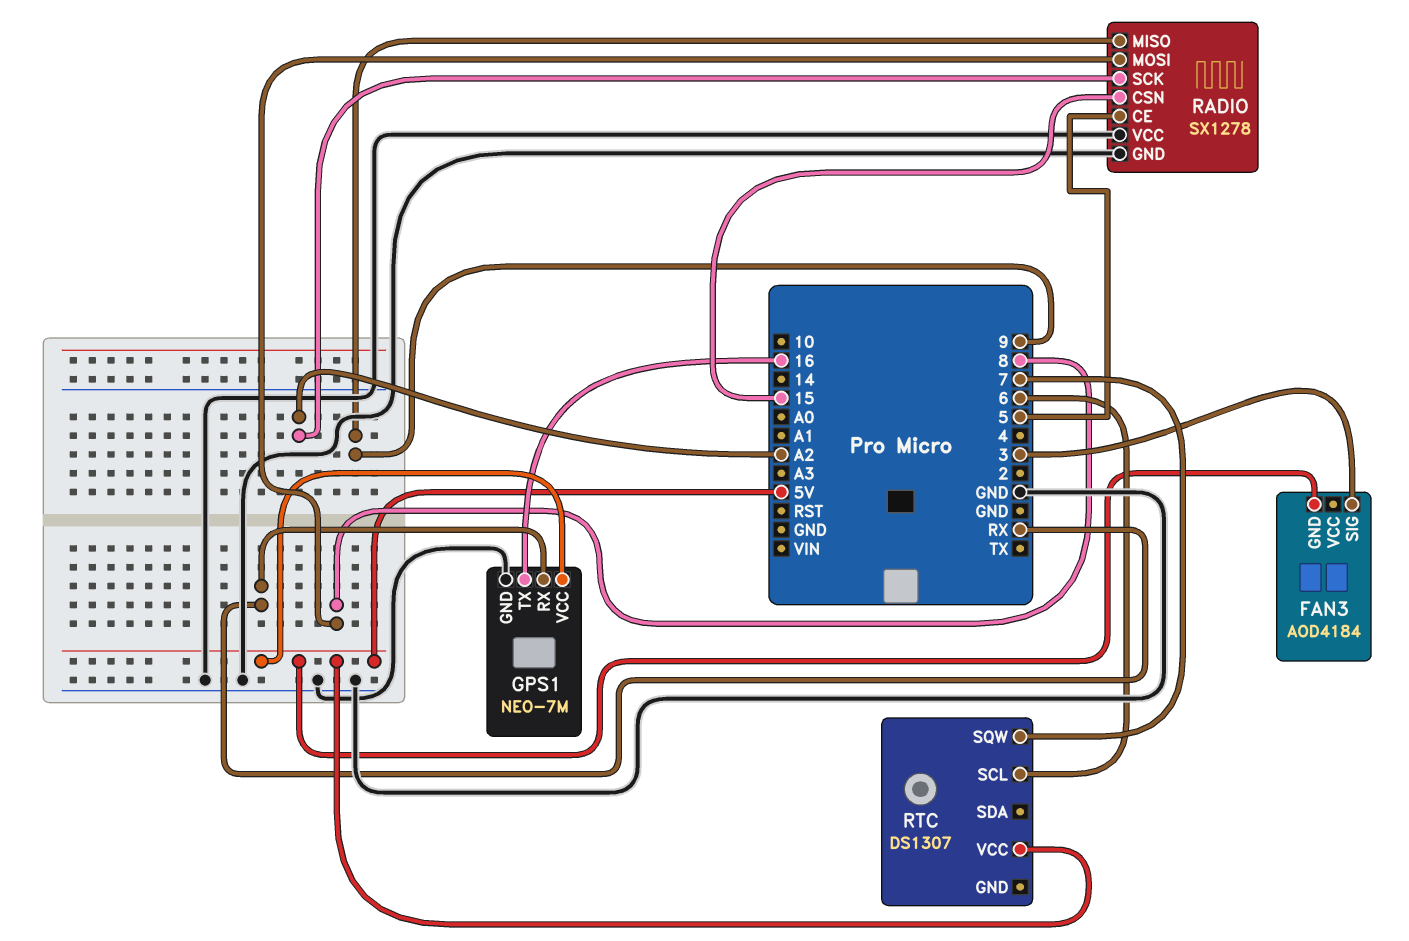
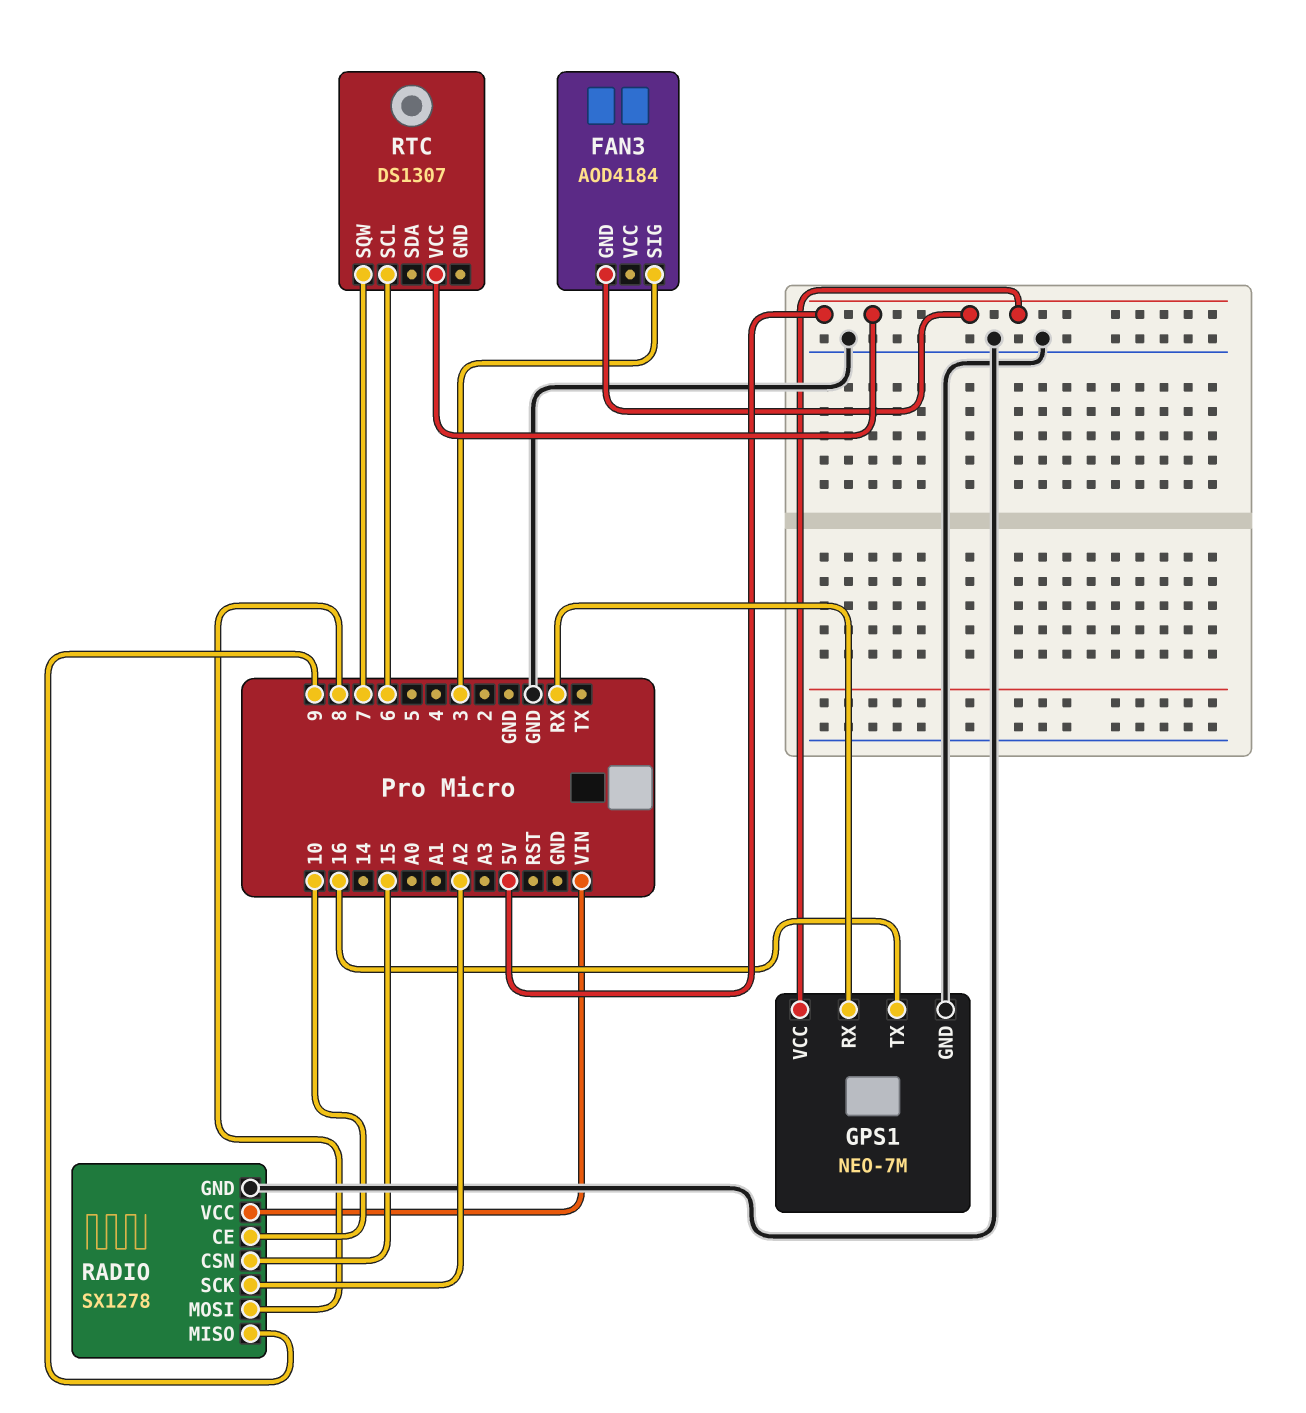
RADIO pin CE: 5 -> 10
RADIO pin VCC: GND -> VIN

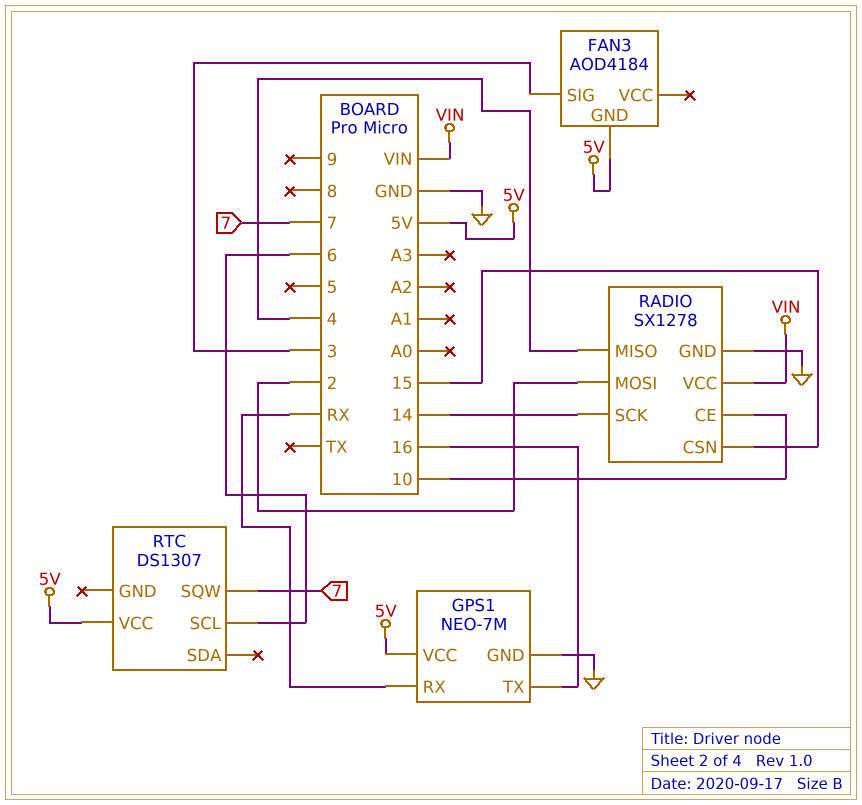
RADIO pin MISO: 9 -> 4
RADIO pin MOSI: 8 -> 2
RADIO pin SCK: A2 -> 14

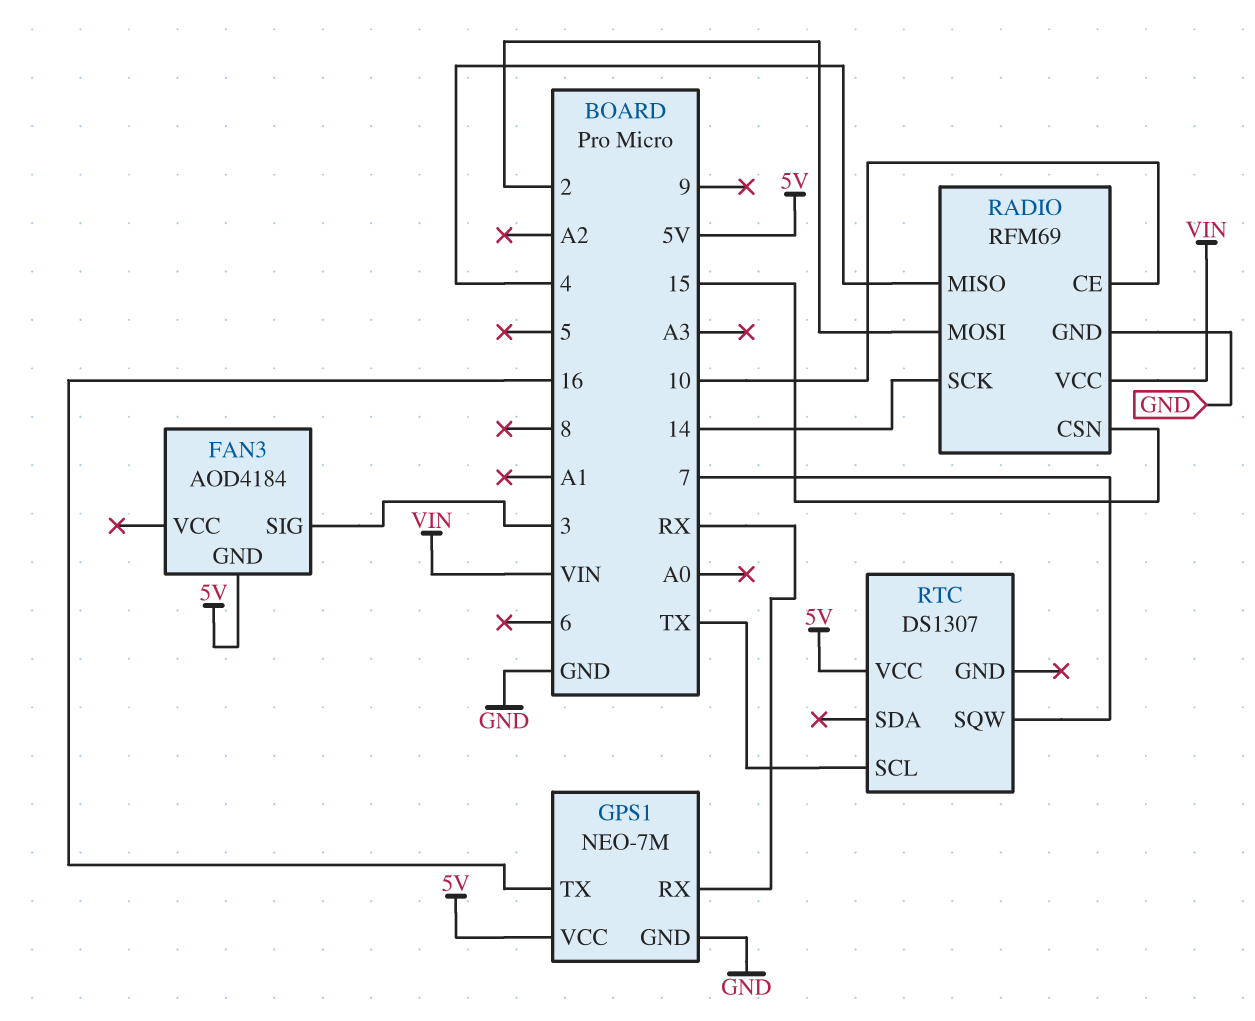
RADIO: SX1278 -> RFM69
RTC pin SCL: 6 -> TX

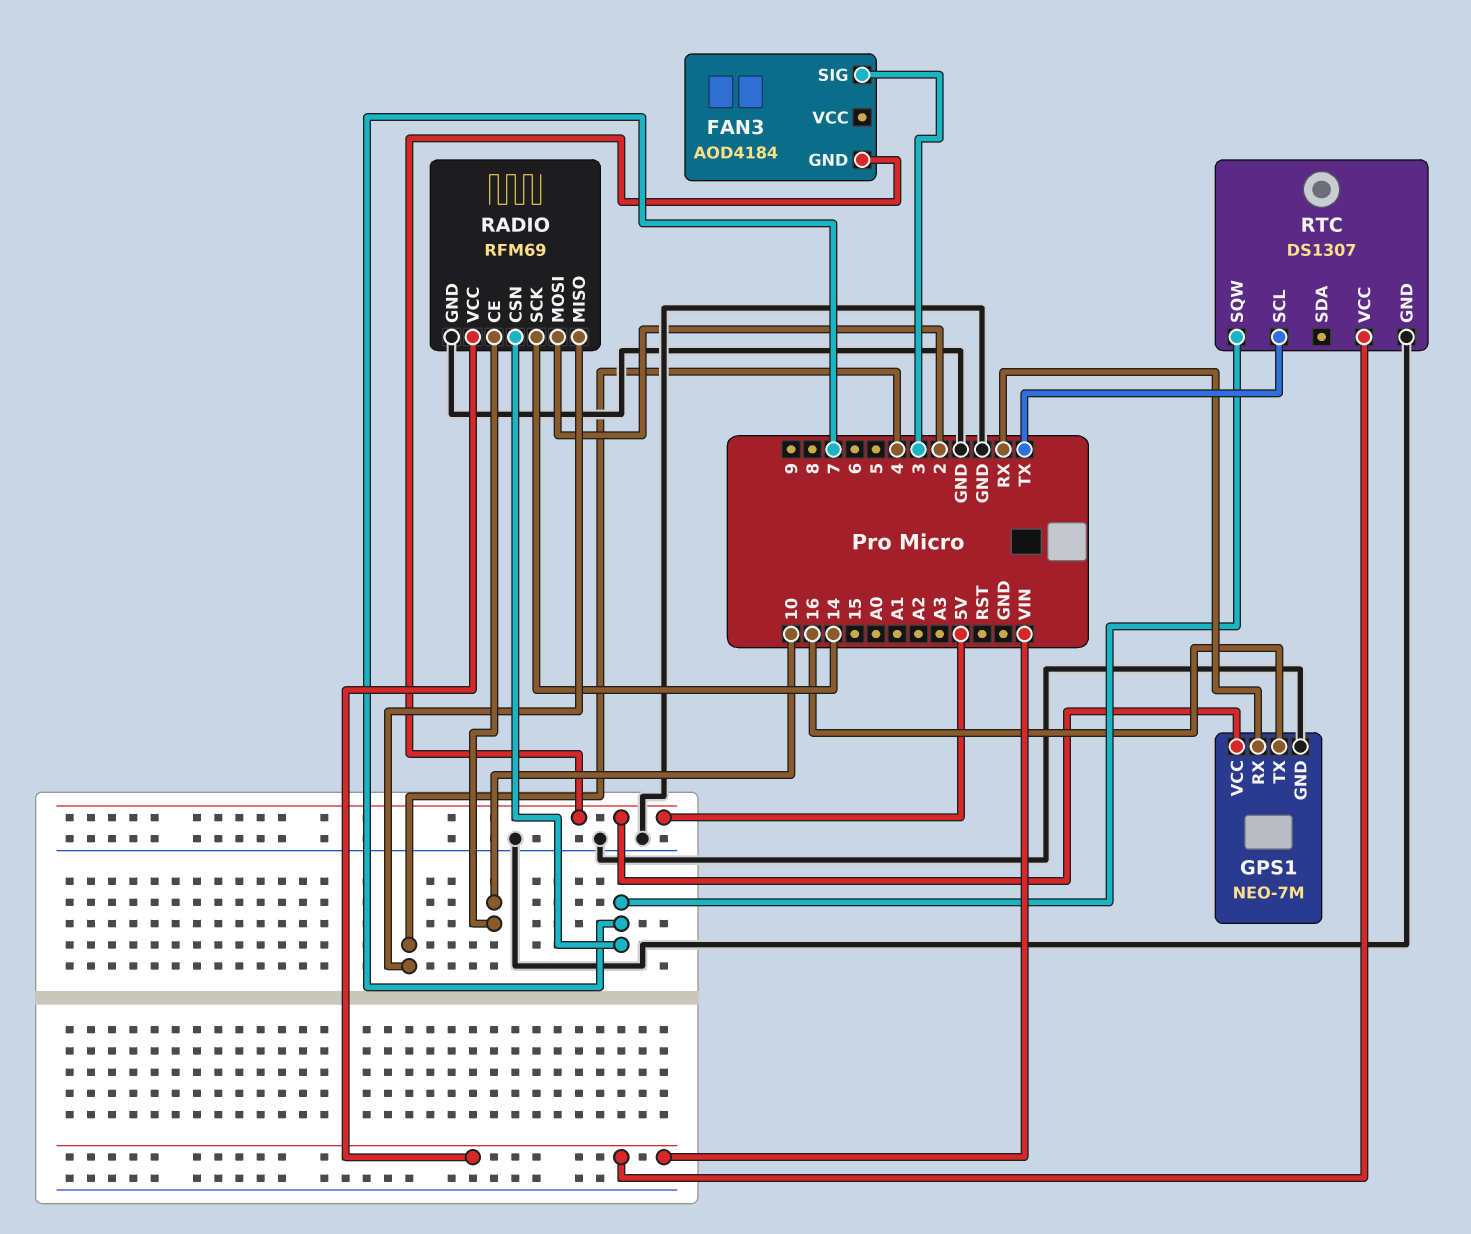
RADIO pin CSN: 15 -> 7
RTC pin GND: none -> GND
RTC pin VCC: 5V -> VIN

